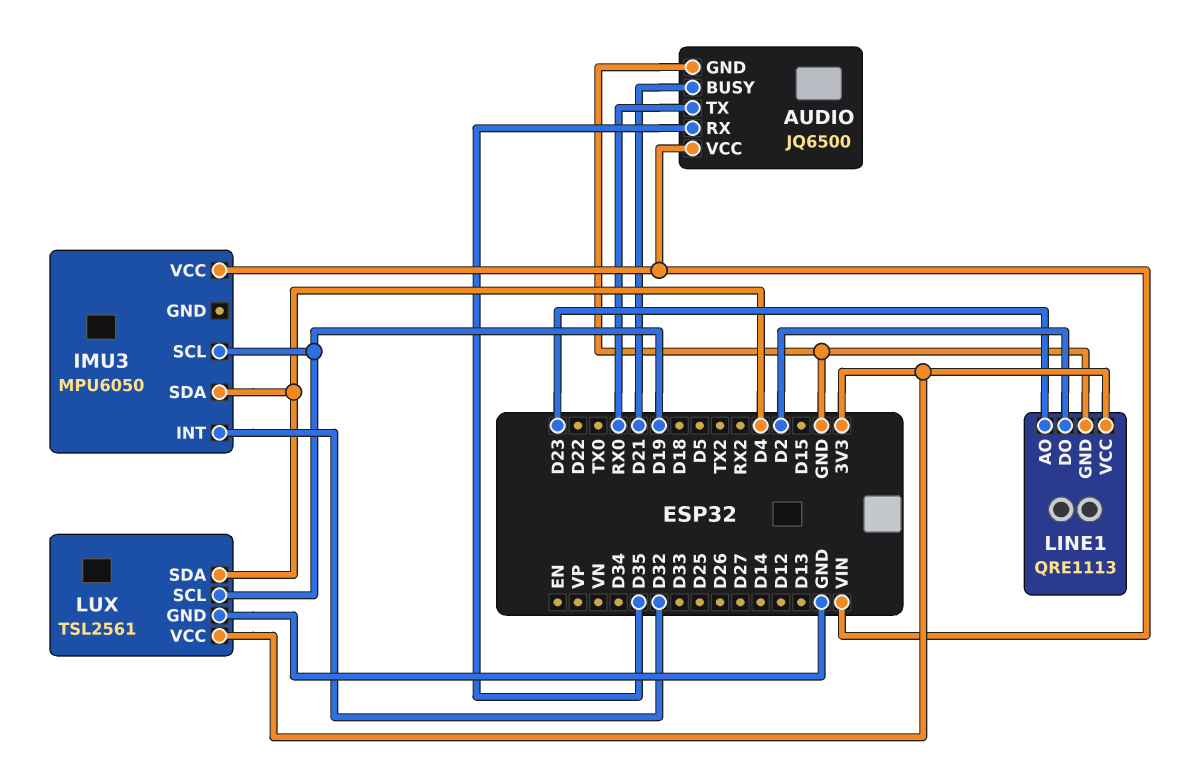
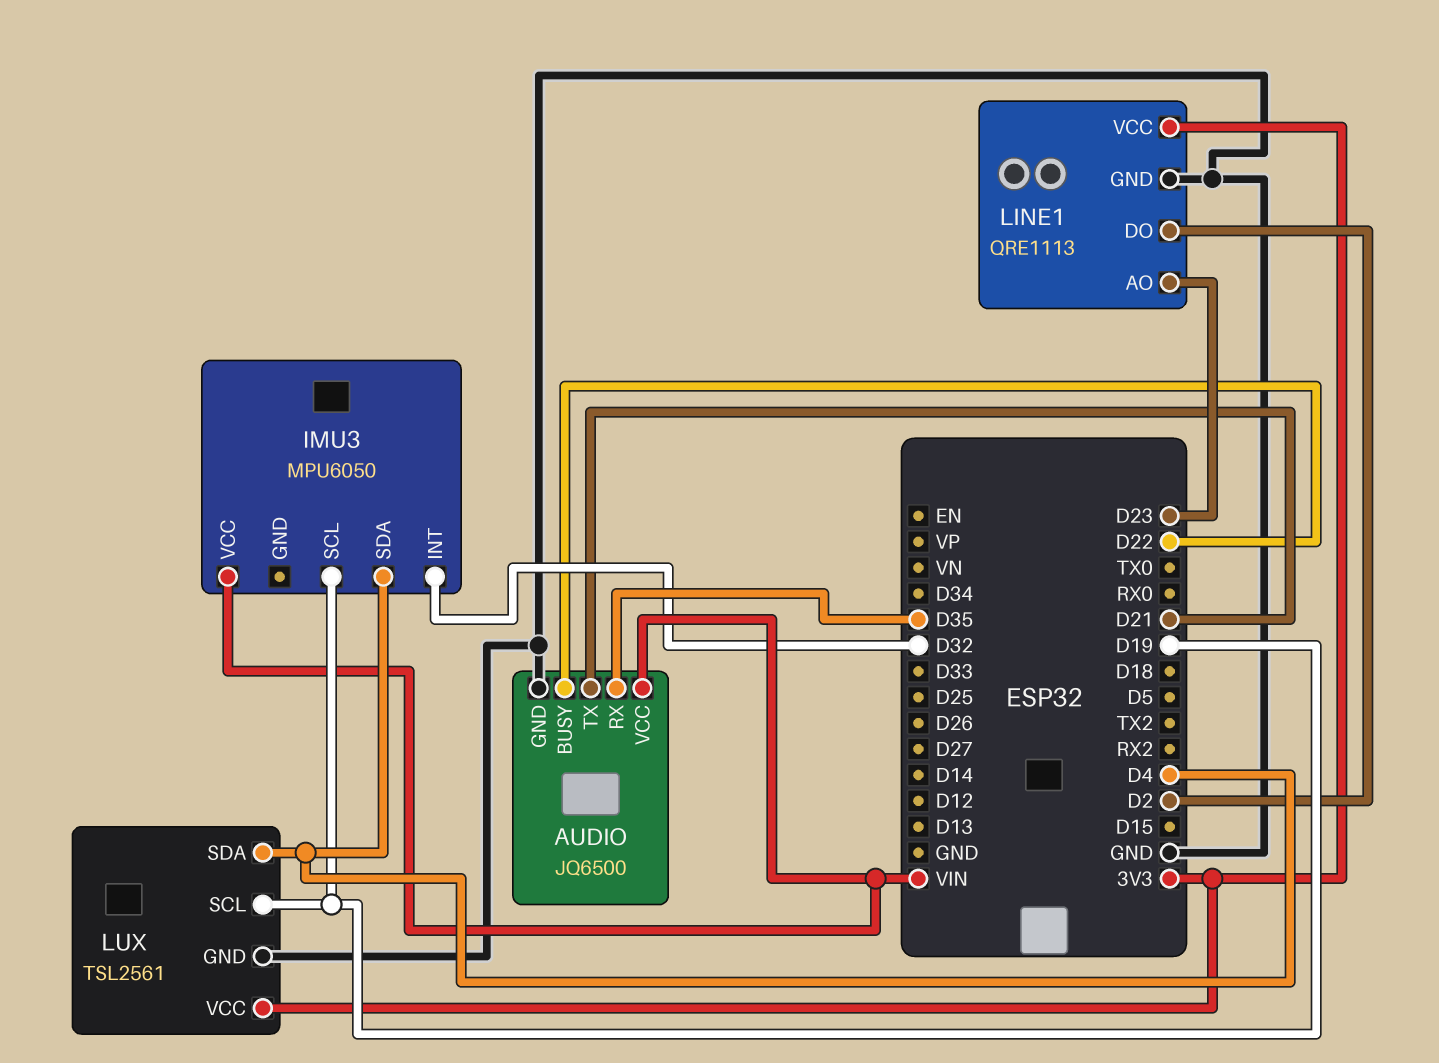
AUDIO pin BUSY: D21 -> D22
AUDIO pin TX: RX0 -> D21

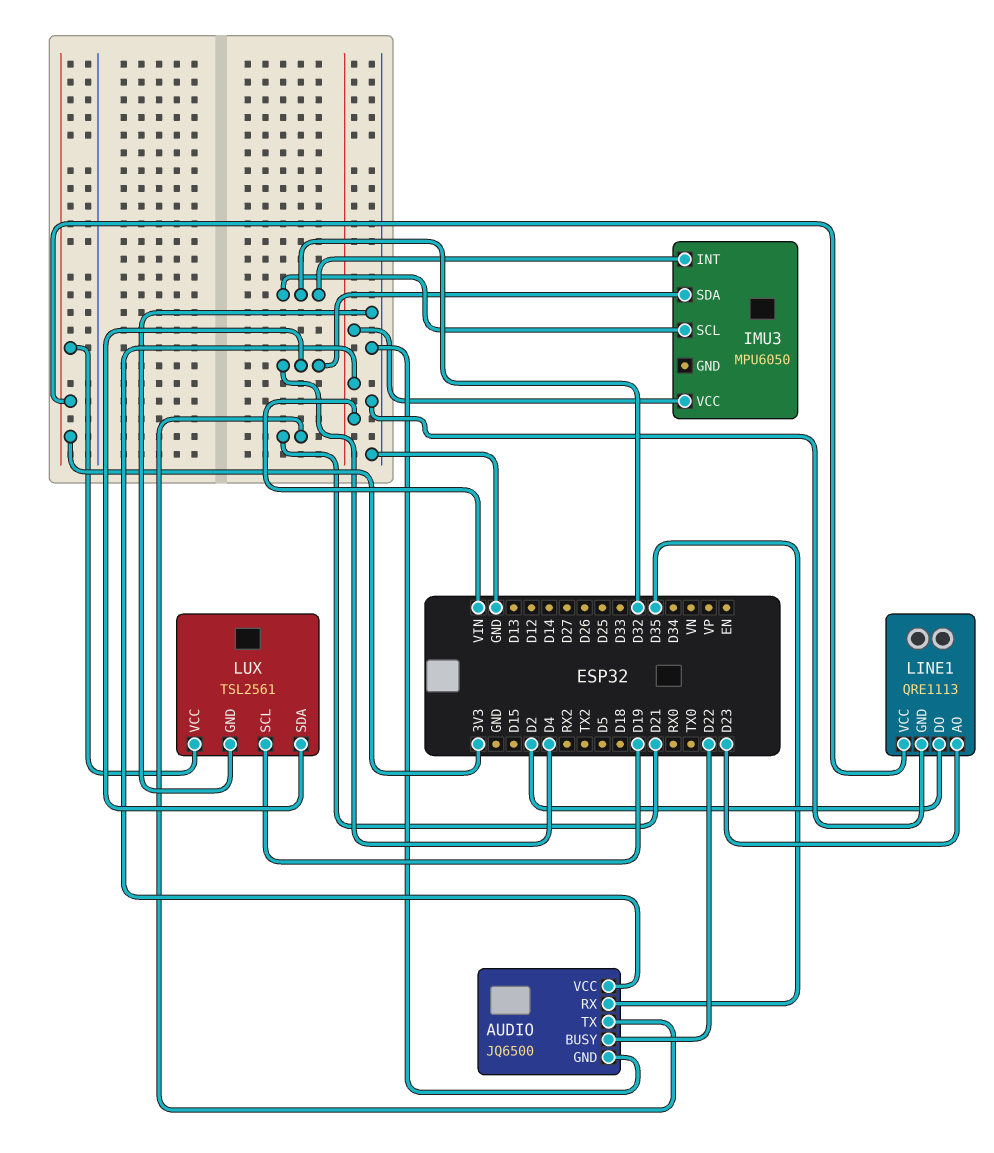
IMU3 pin SCL: D19 -> D32

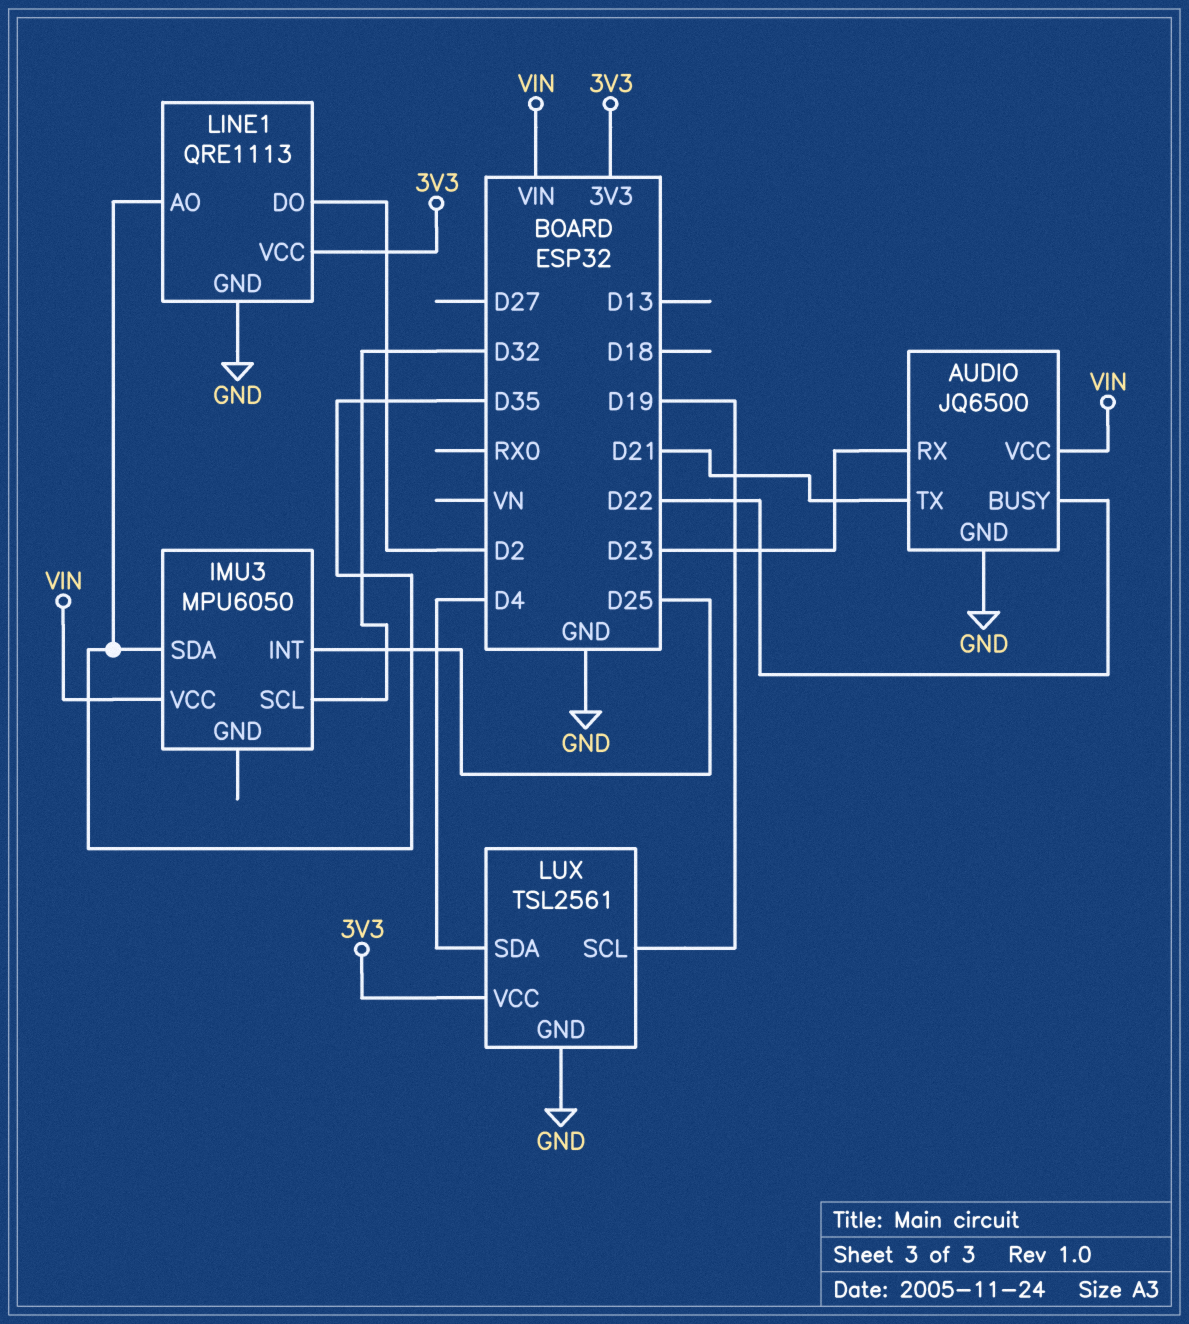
AUDIO pin RX: D35 -> D23
IMU3 pin INT: D32 -> D25
IMU3 pin SDA: D4 -> D35
LINE1 pin AO: D23 -> D35

